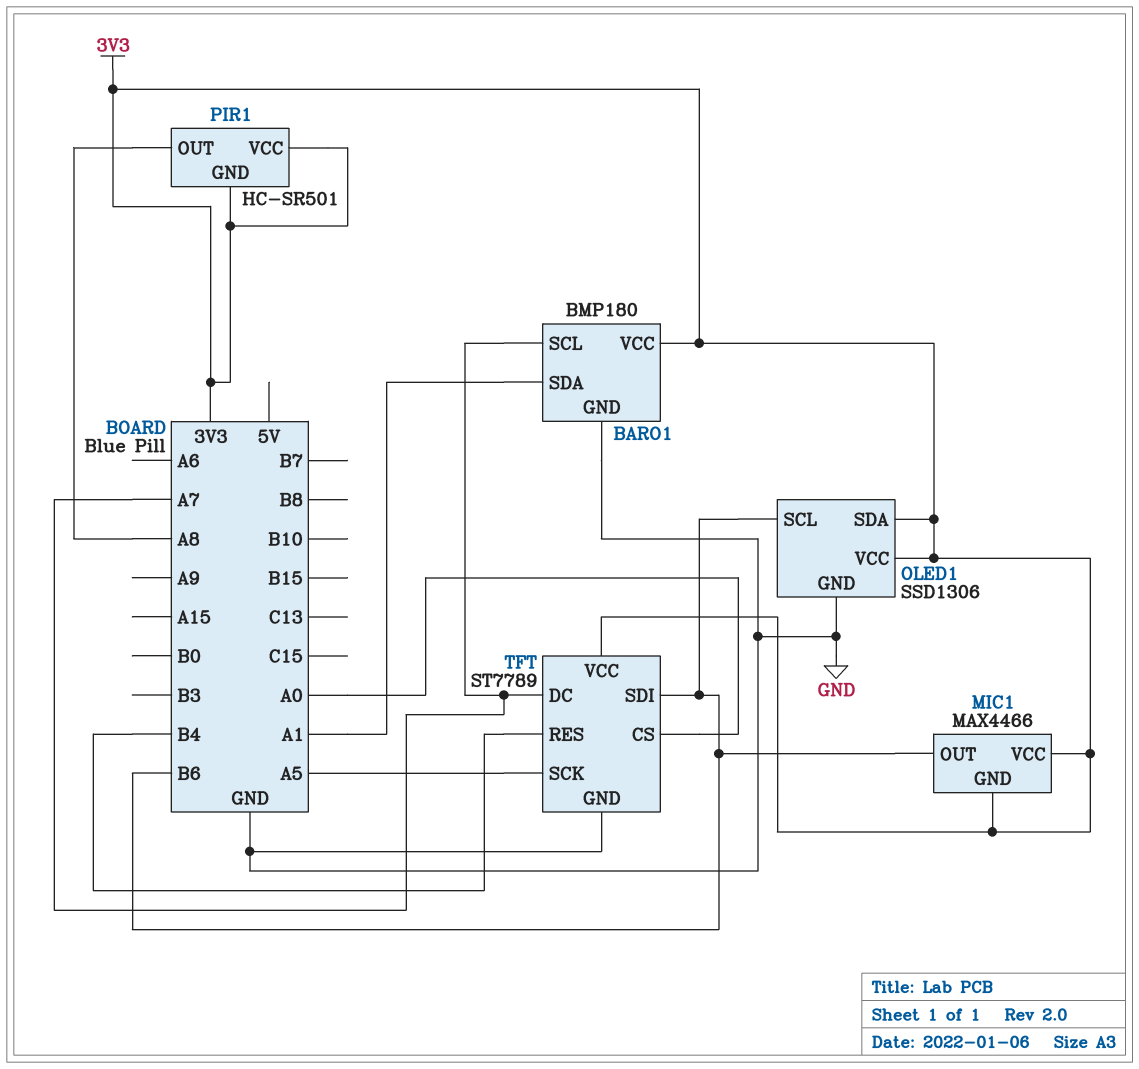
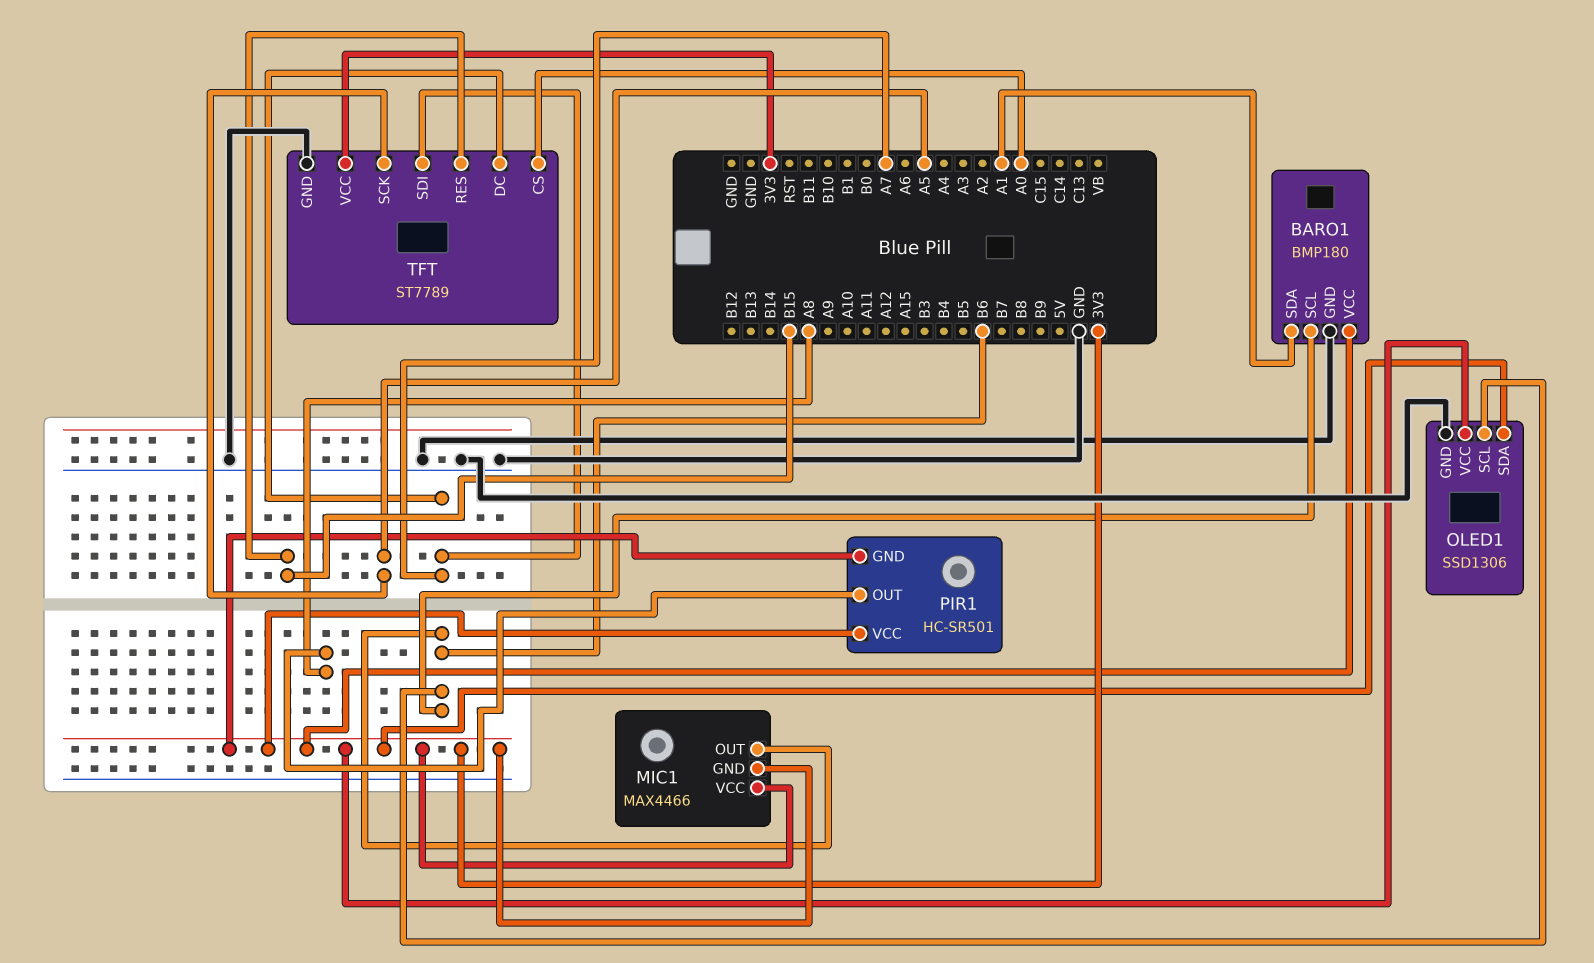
BARO1 pin SCL: A7 -> B6
TFT pin RES: B4 -> B15
TFT pin SDI: B6 -> A7

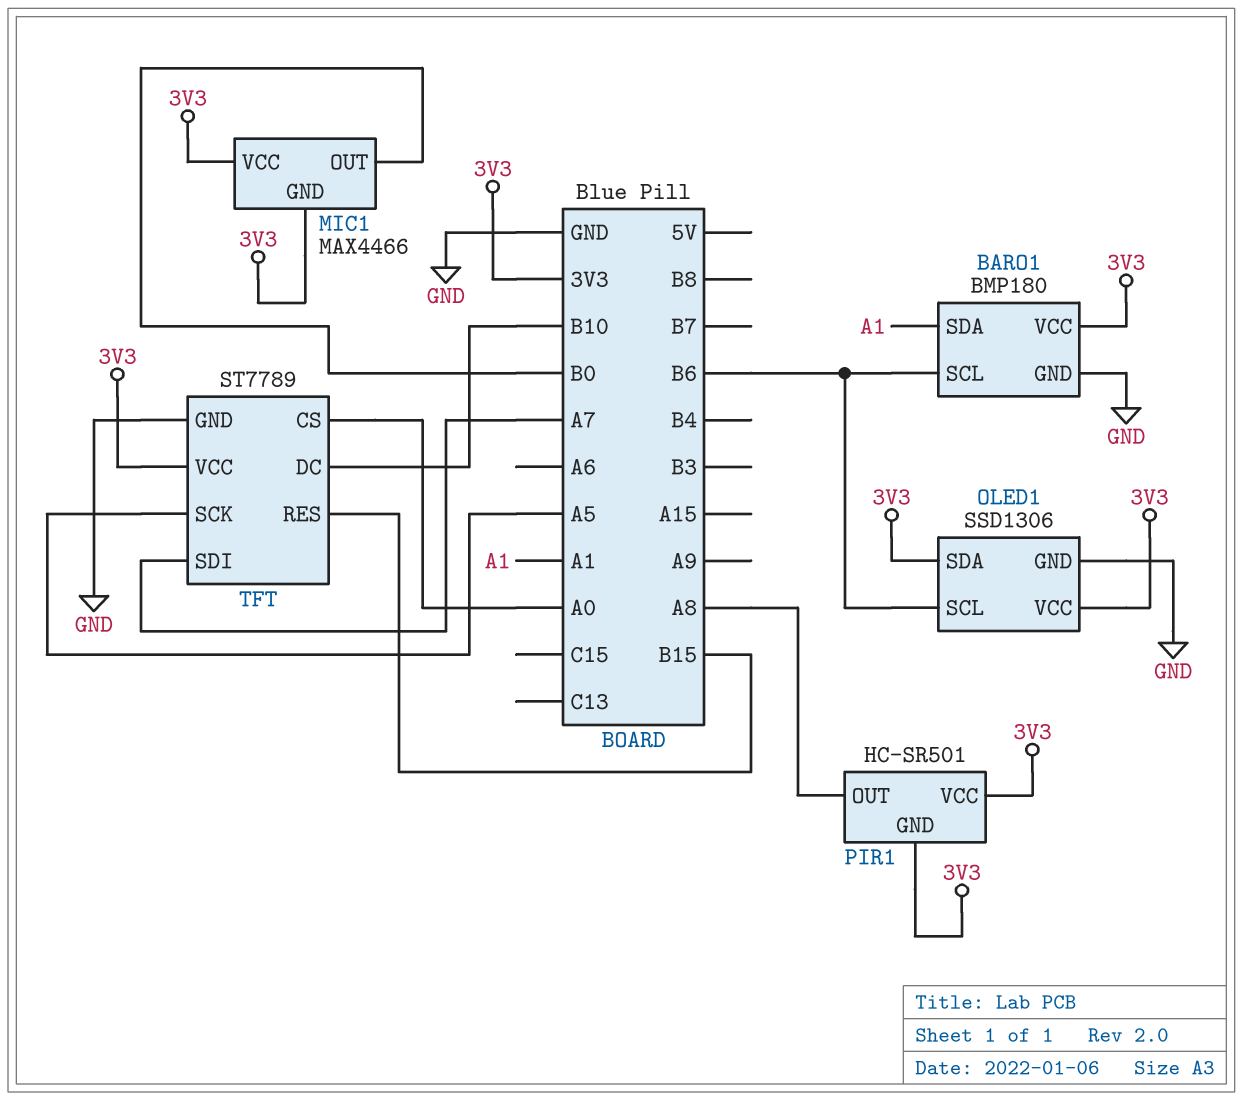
MIC1 pin OUT: B6 -> B0
TFT pin DC: A7 -> B10

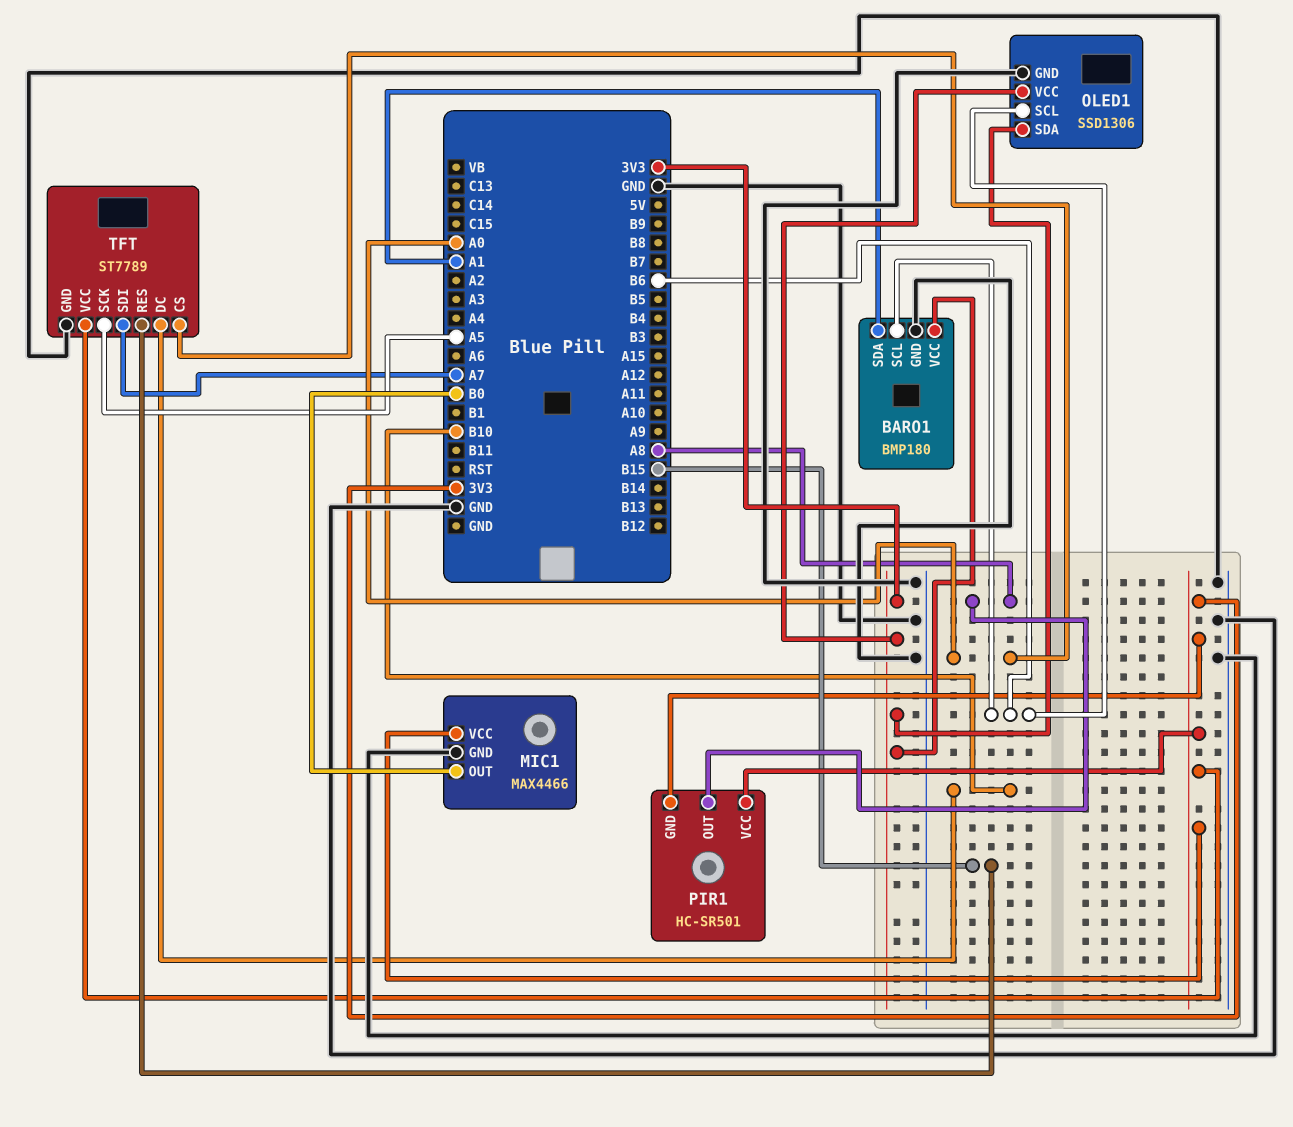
MIC1 pin GND: 3V3 -> GND

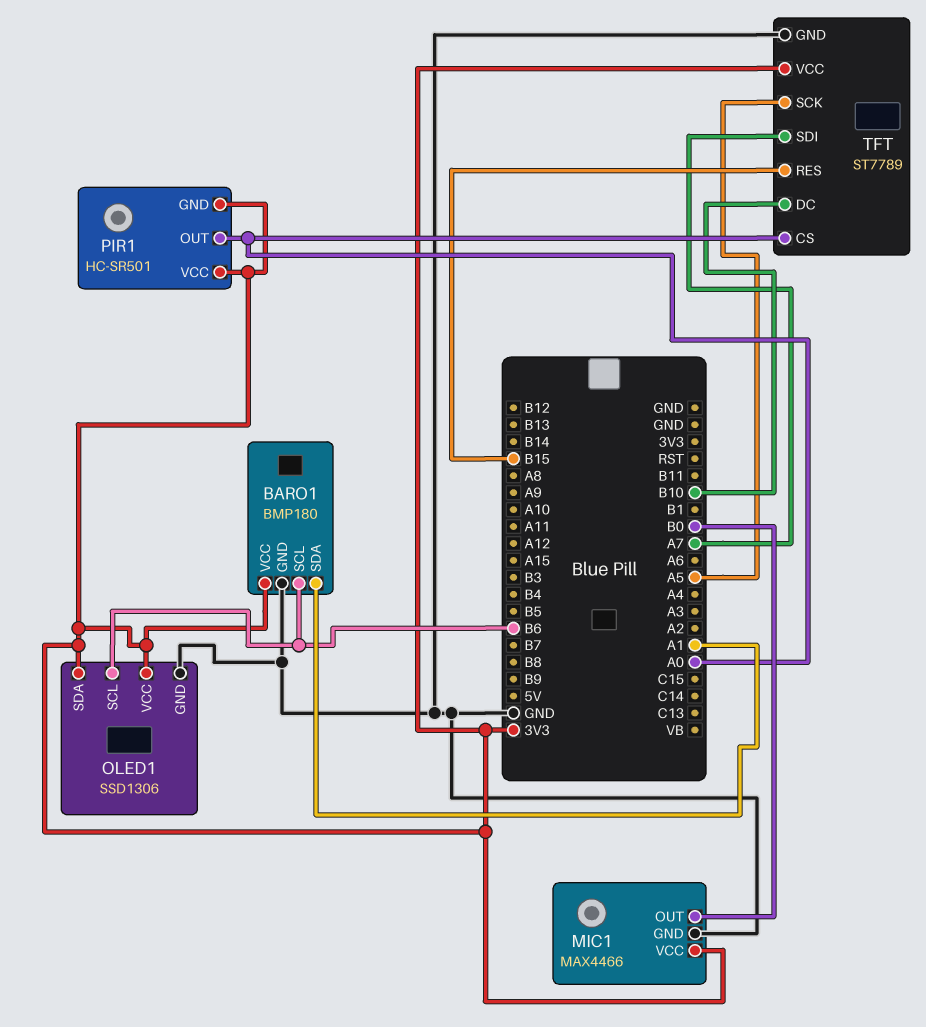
PIR1 pin OUT: A8 -> A0

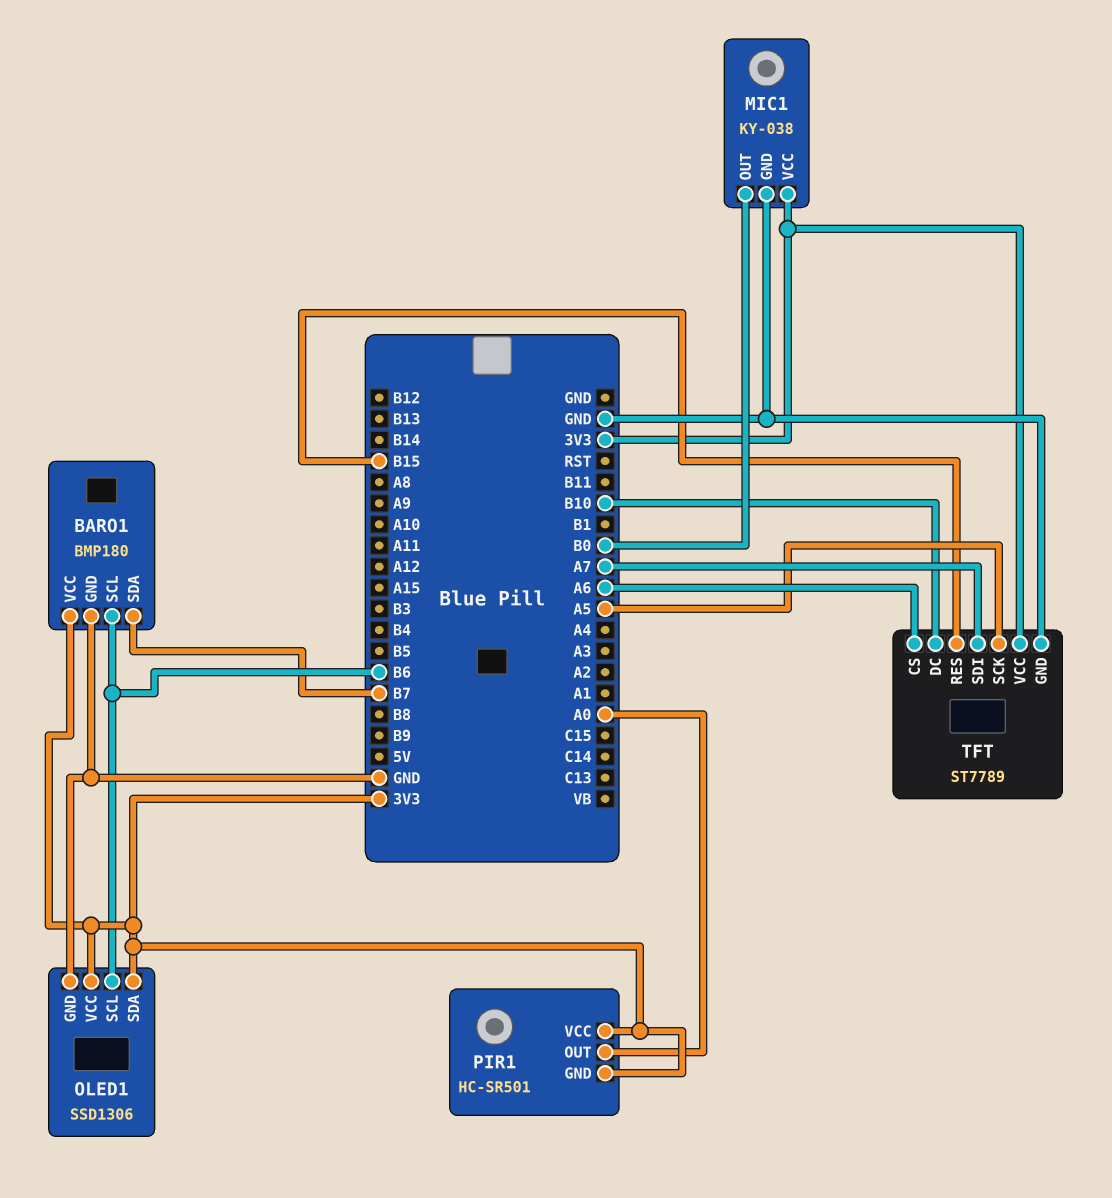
BARO1 pin SDA: A1 -> B7
MIC1: MAX4466 -> KY-038
TFT pin CS: A0 -> A6

